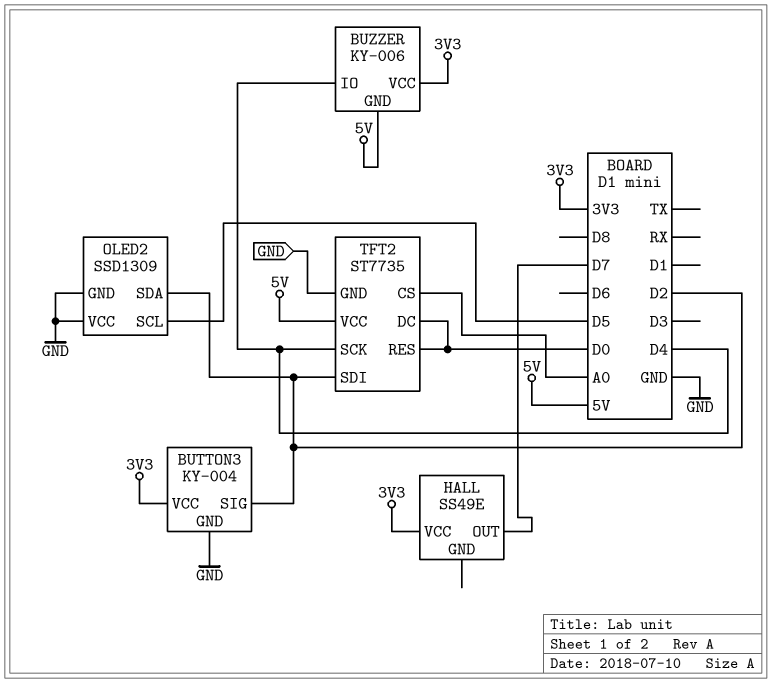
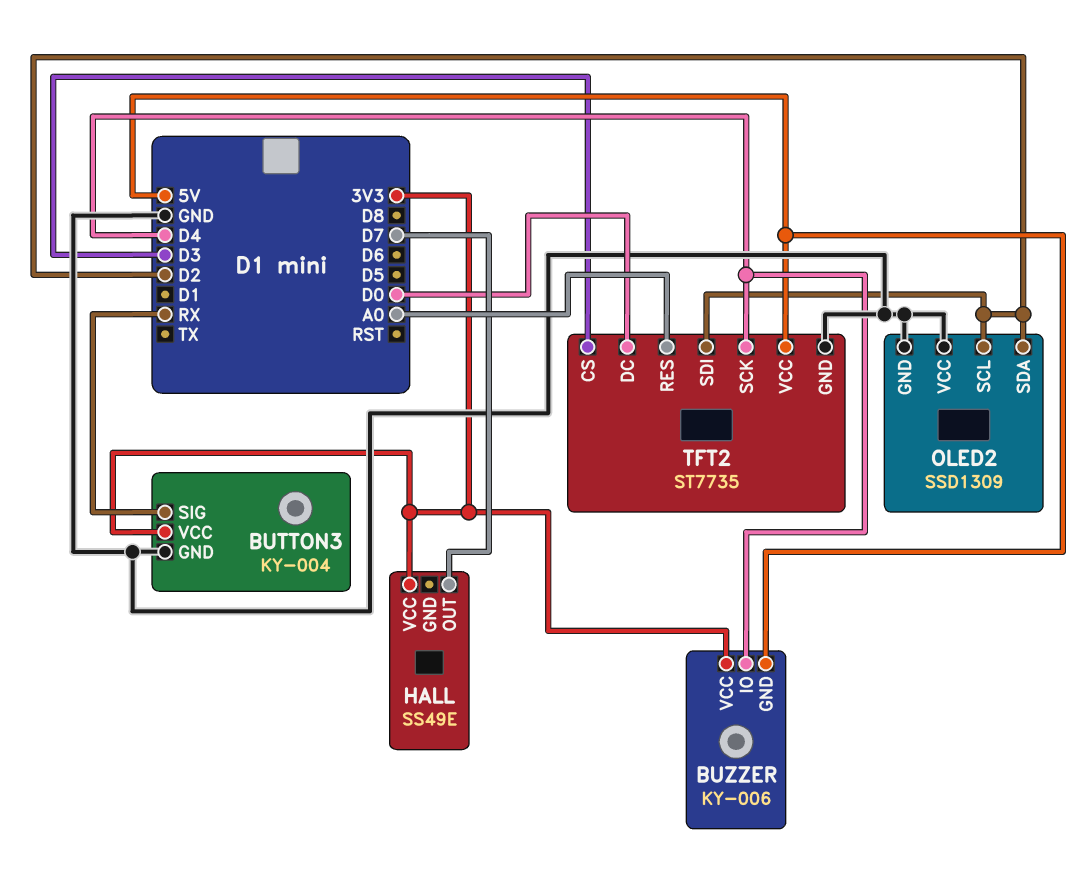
BUTTON3 pin SIG: D2 -> RX
OLED2 pin SCL: D5 -> D2
TFT2 pin CS: A0 -> D3
TFT2 pin RES: D0 -> A0

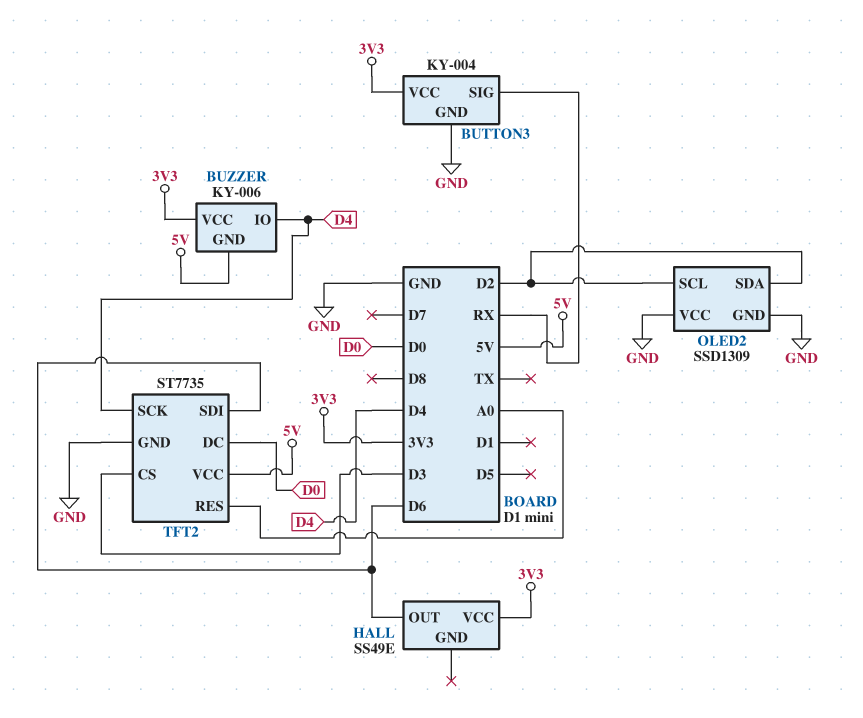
HALL pin OUT: D7 -> D6
TFT2 pin SDI: D2 -> D6

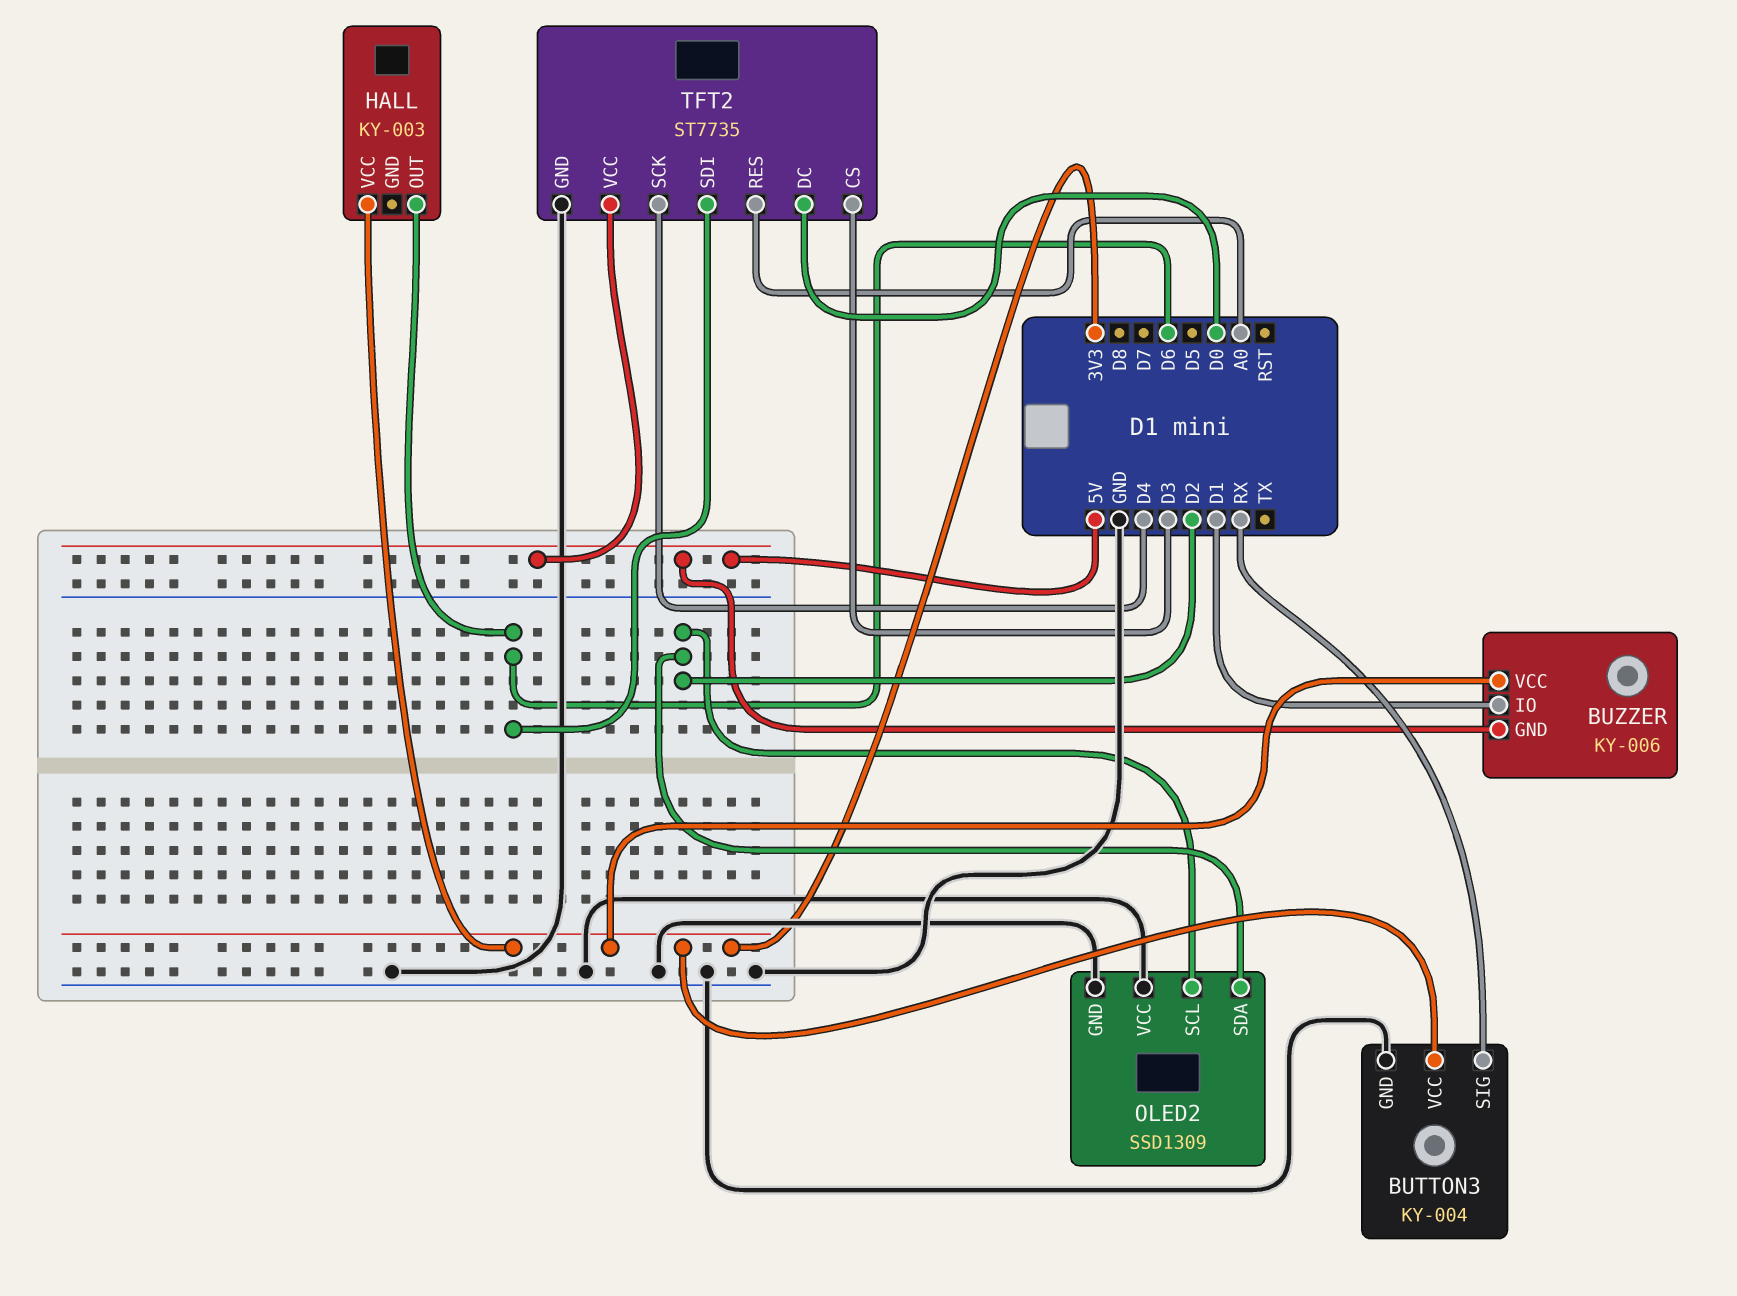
BUZZER pin IO: D4 -> D1
HALL: SS49E -> KY-003

